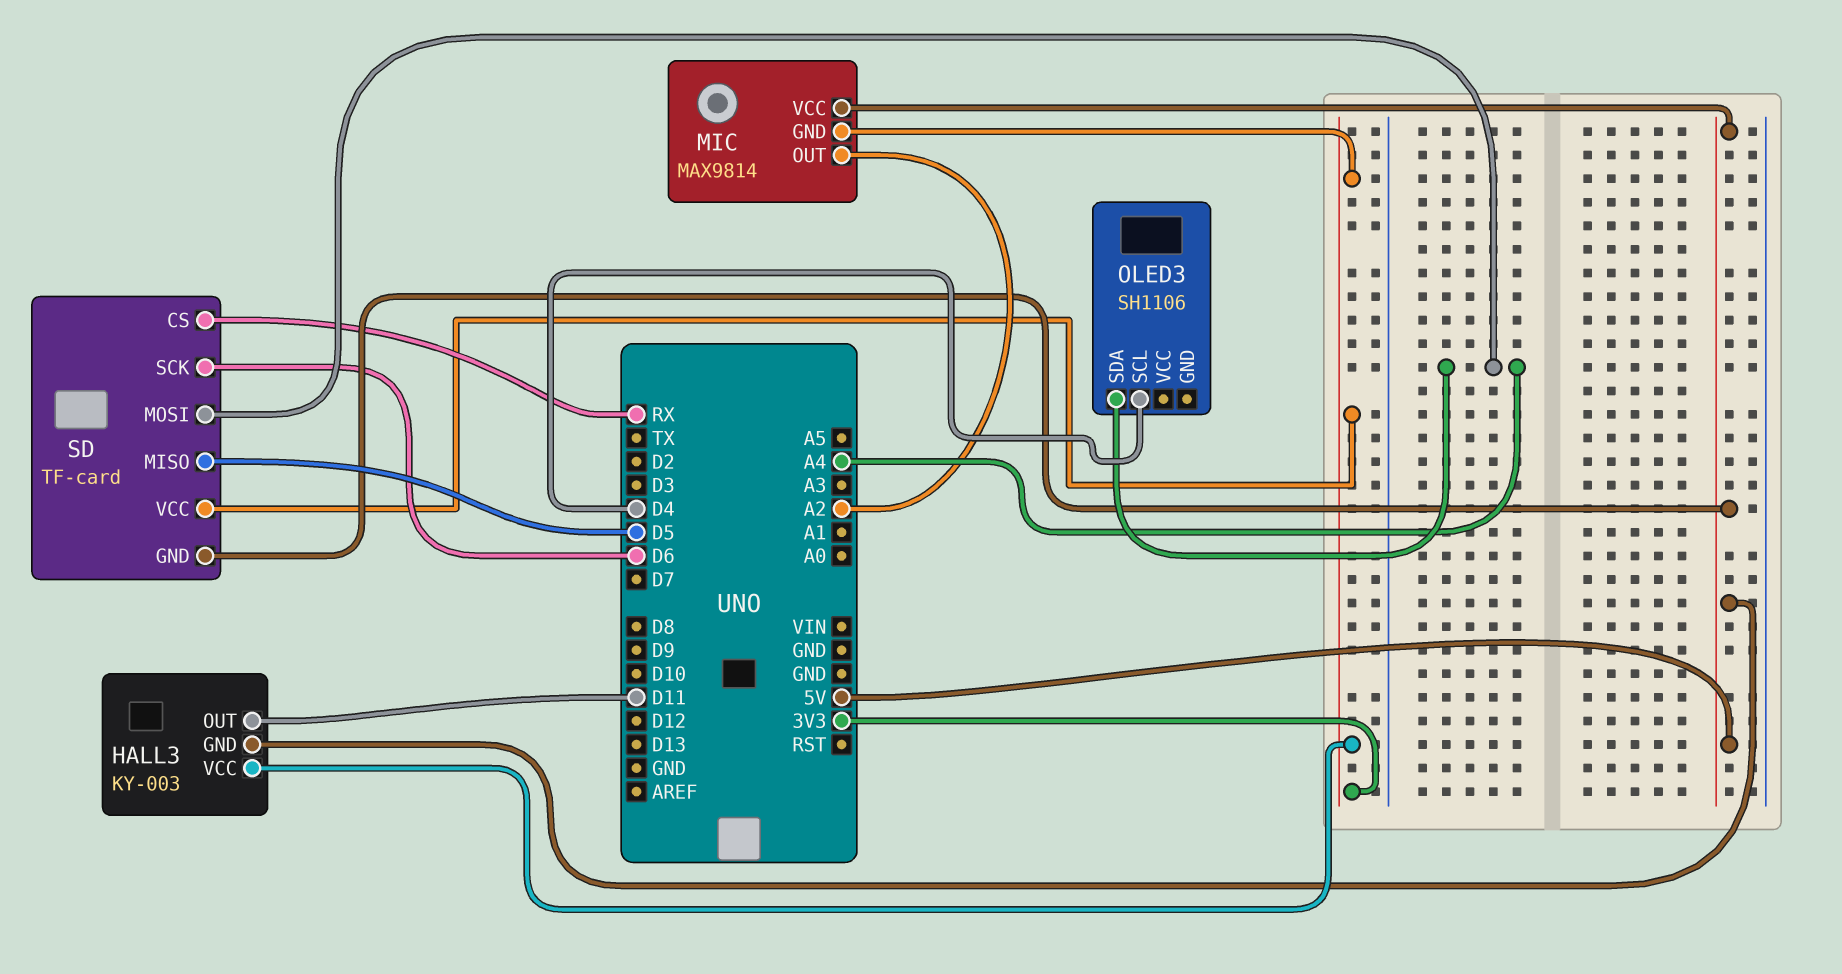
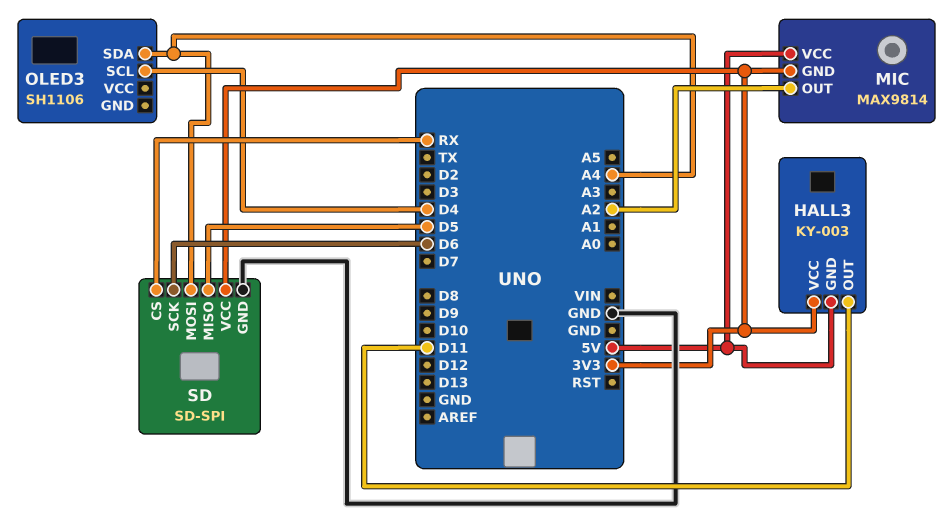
SD: TF-card -> SD-SPI
SD pin GND: 5V -> GND

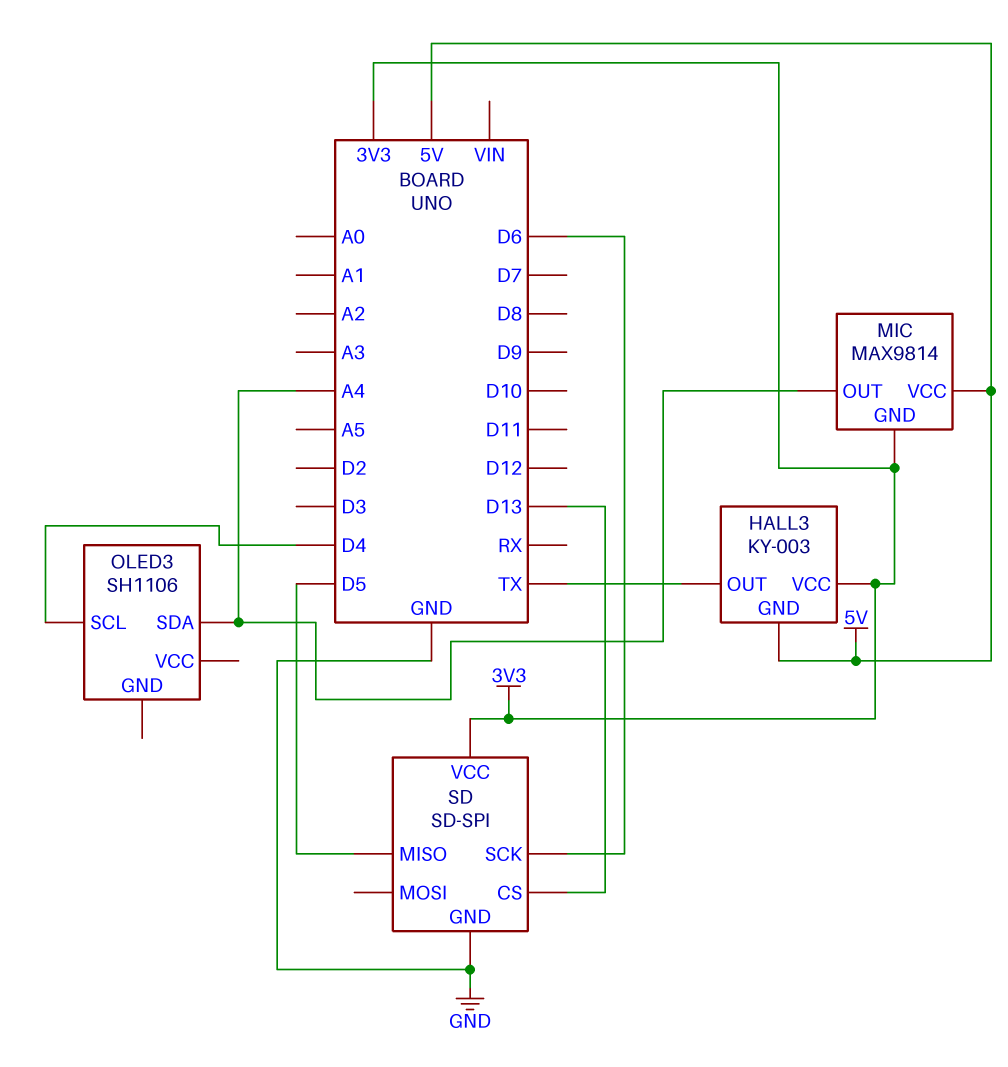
HALL3 pin OUT: D11 -> TX
MIC pin OUT: A2 -> A4
SD pin CS: RX -> D13
SD pin MOSI: A4 -> none

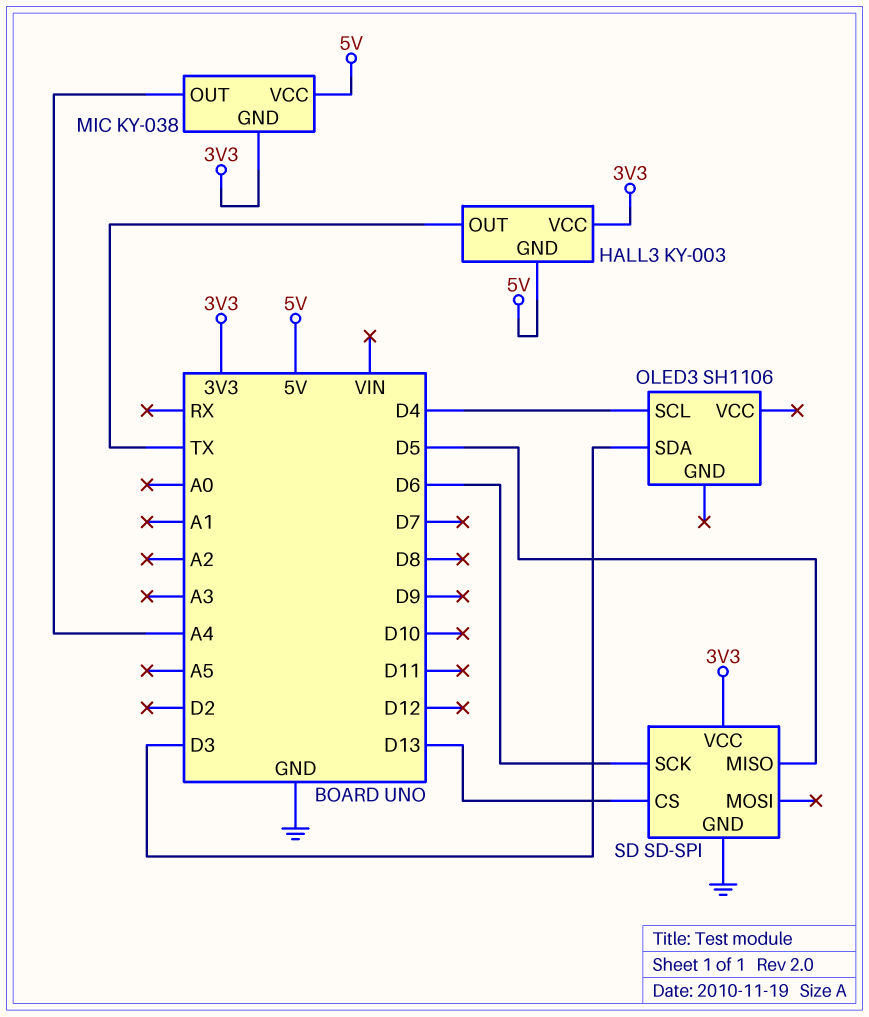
MIC: MAX9814 -> KY-038
OLED3 pin SDA: A4 -> D3

